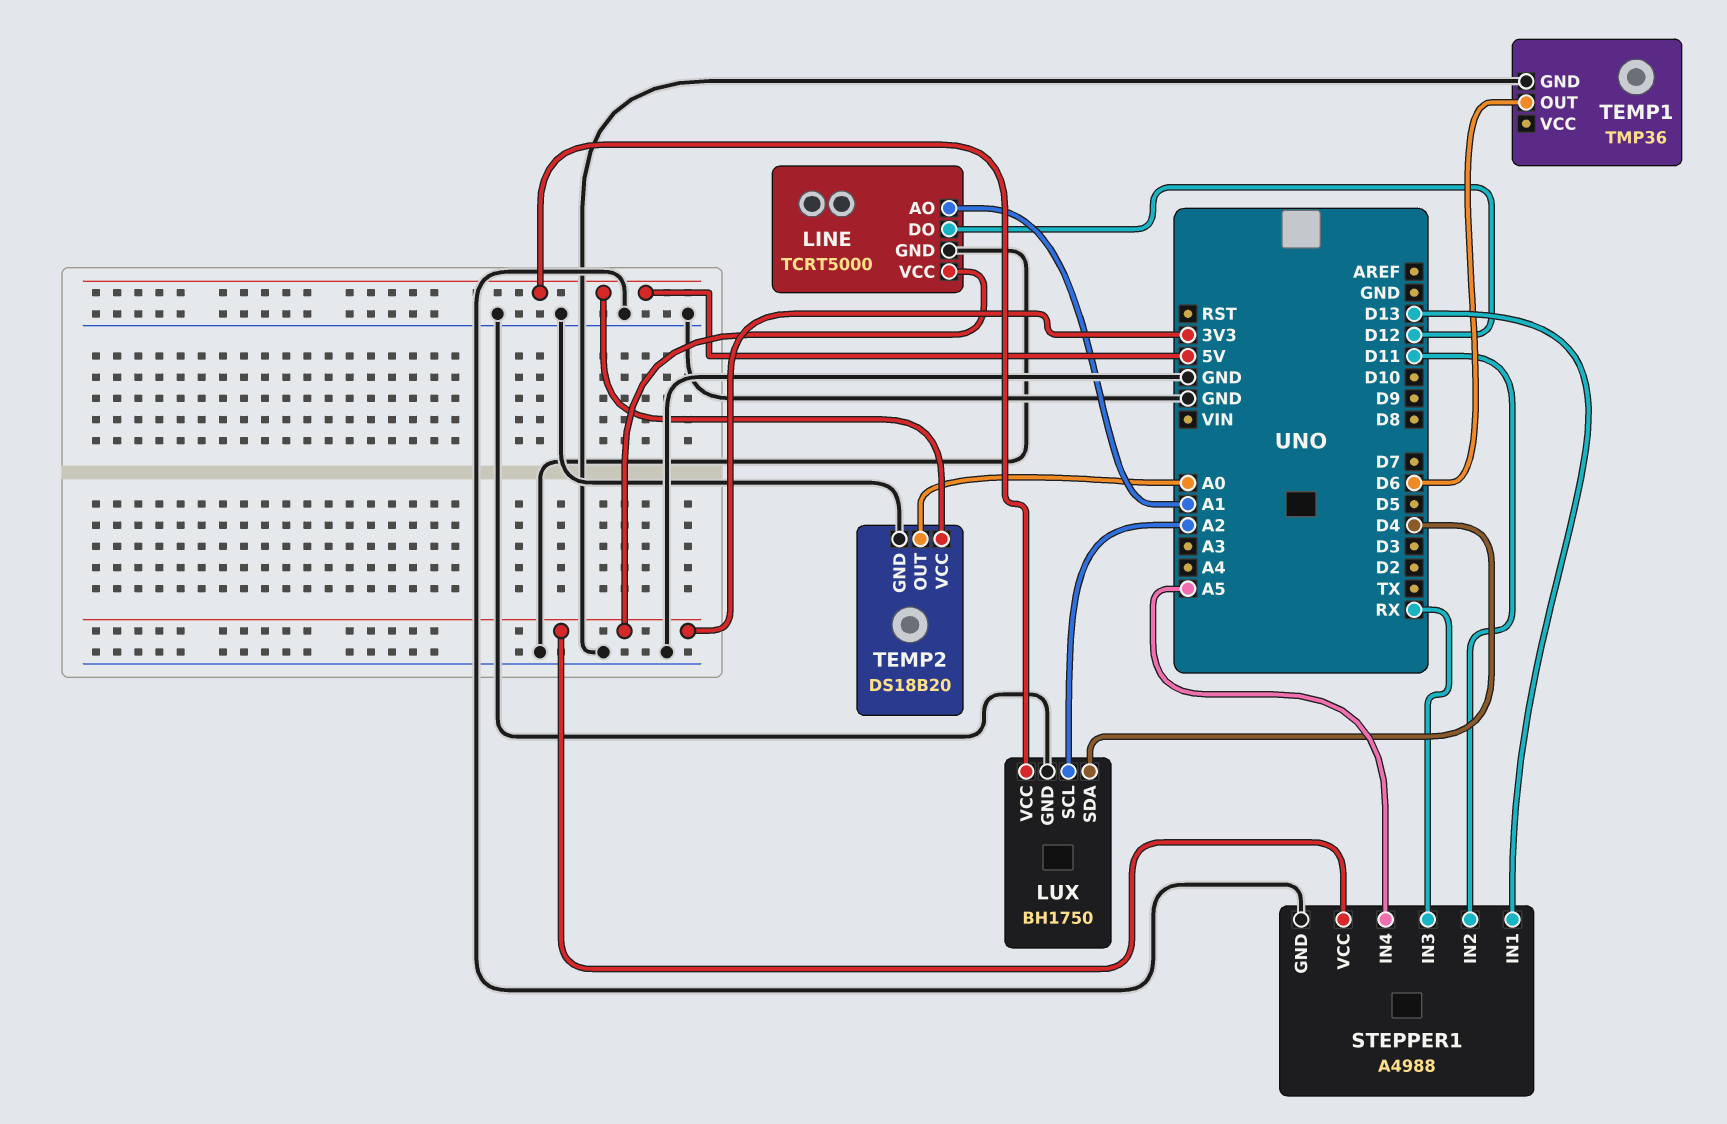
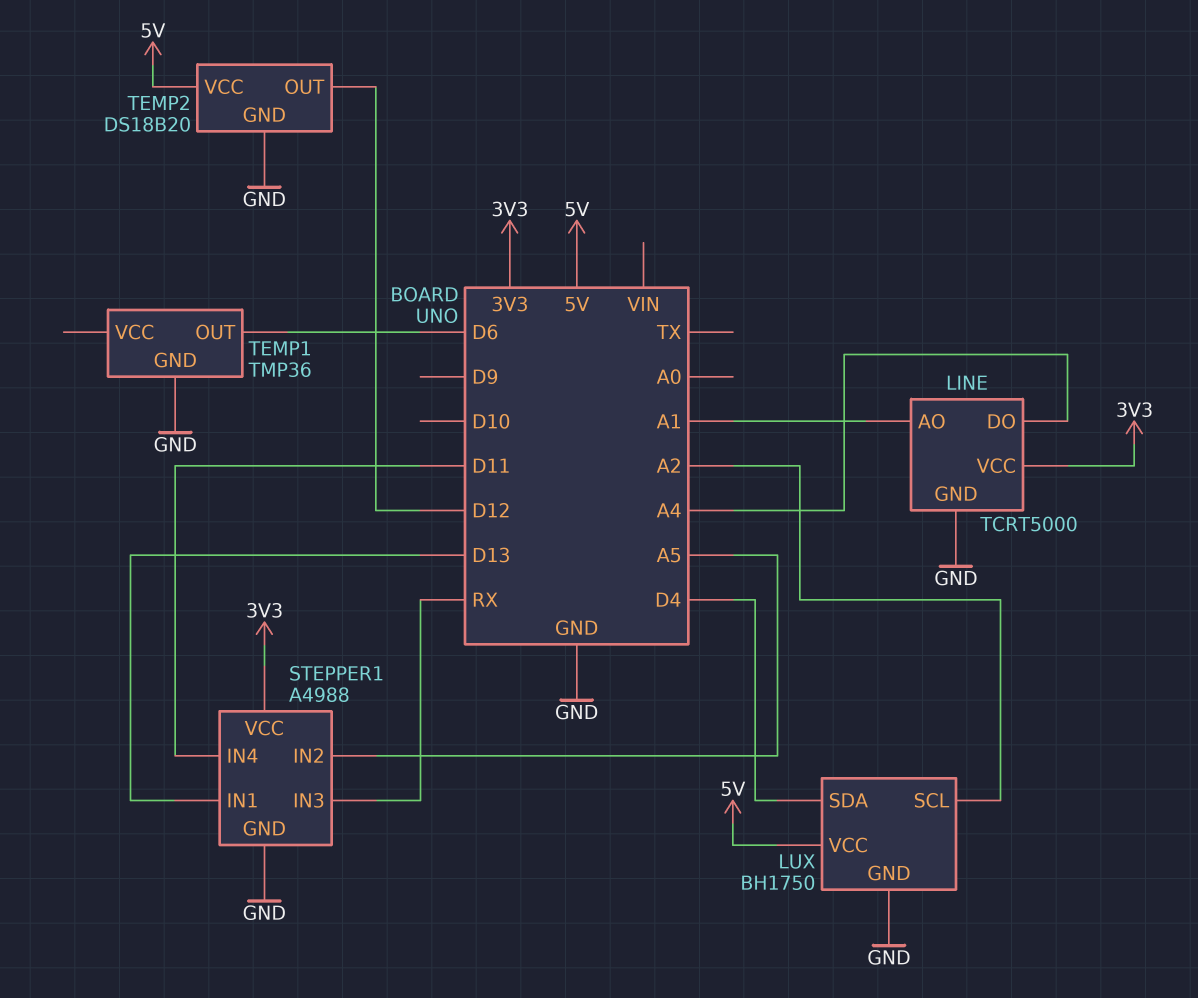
LINE pin DO: D12 -> A4
STEPPER1 pin IN2: D11 -> A5
STEPPER1 pin IN4: A5 -> D11
TEMP2 pin OUT: A0 -> D12

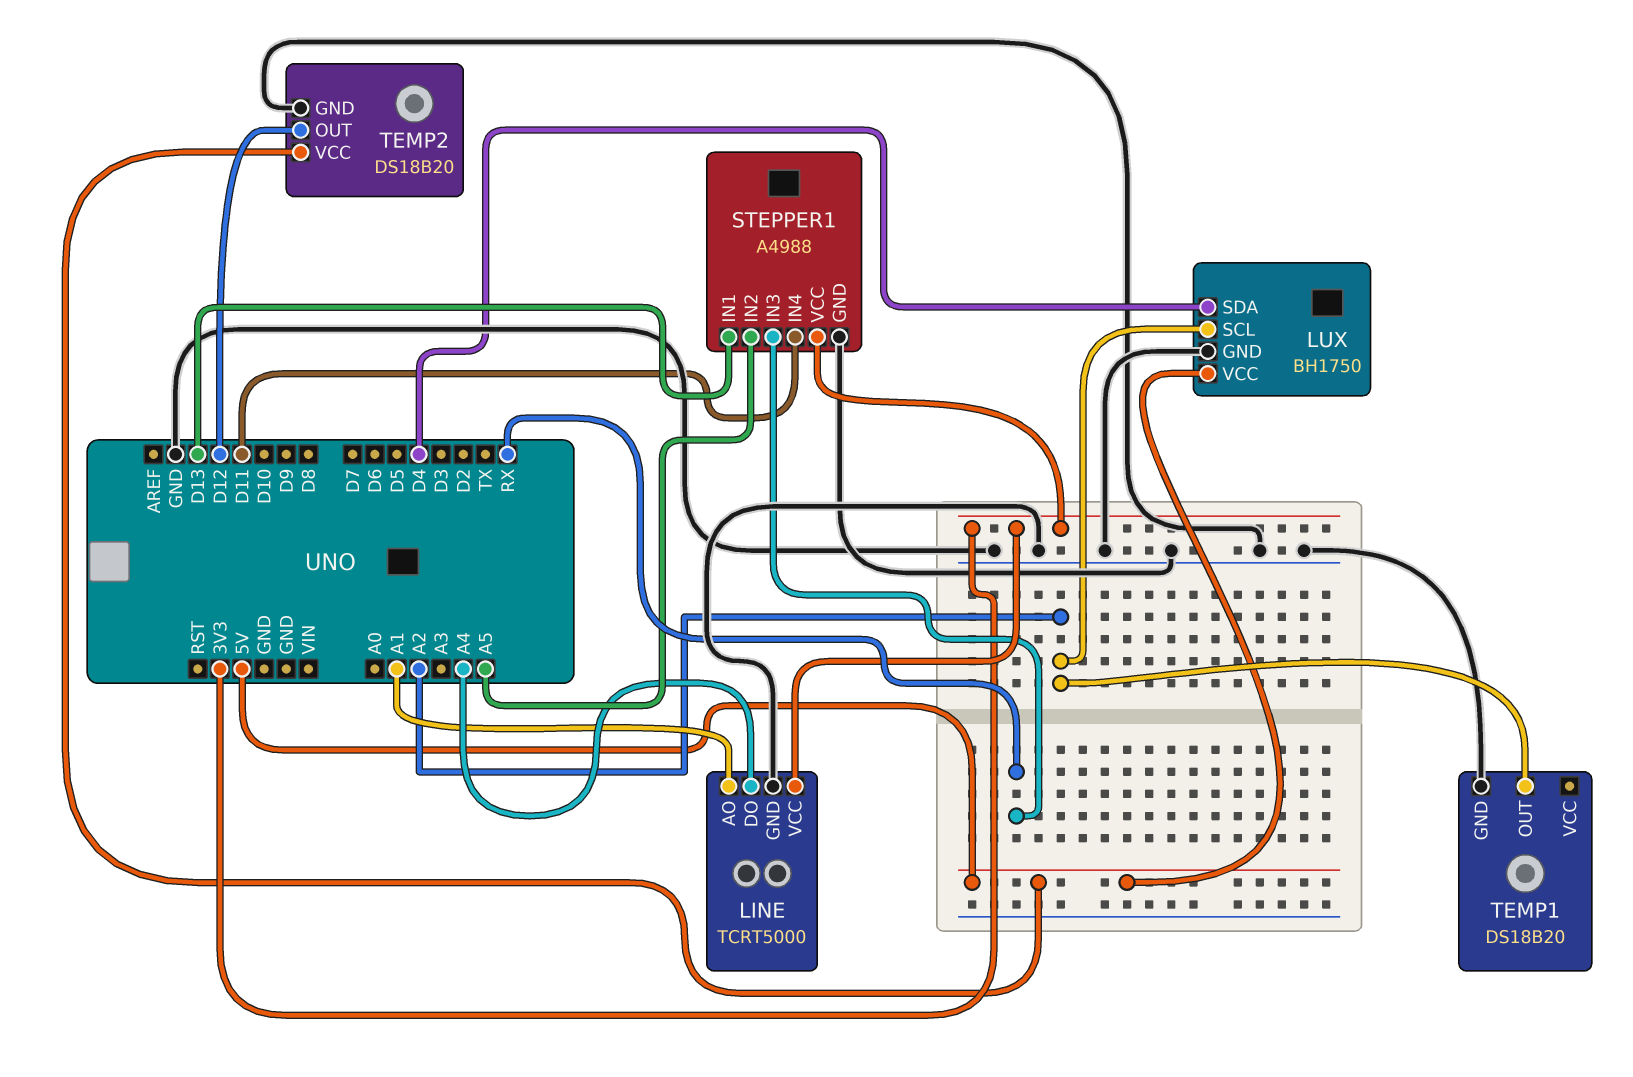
TEMP1: TMP36 -> DS18B20
TEMP1 pin OUT: D6 -> A2

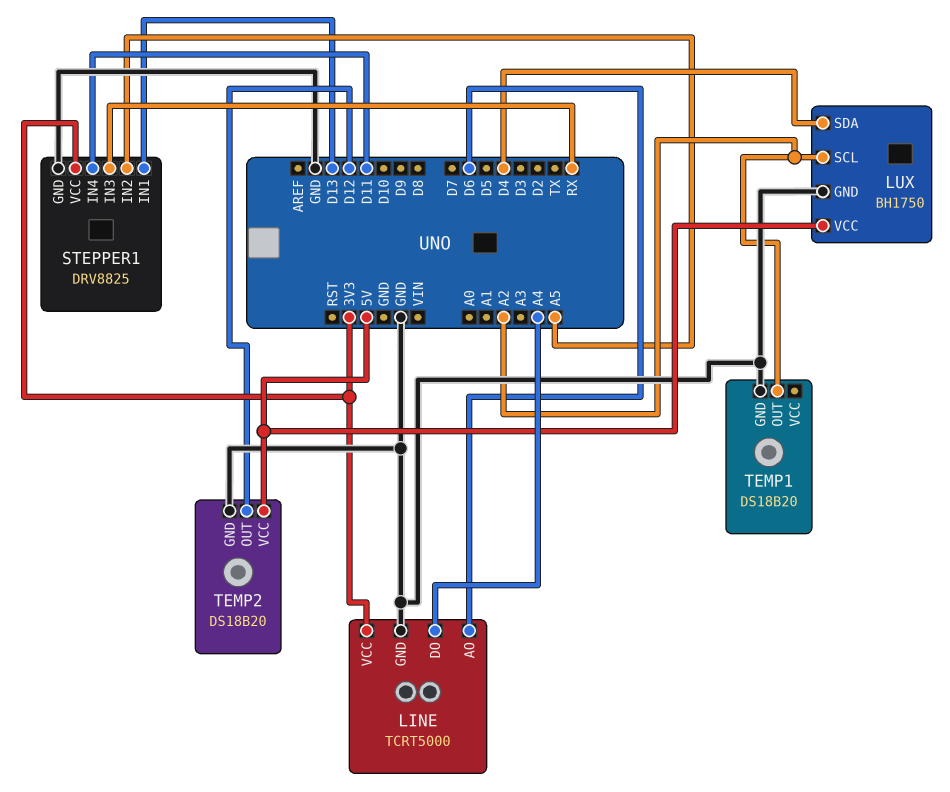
LINE pin AO: A1 -> D6
STEPPER1: A4988 -> DRV8825

